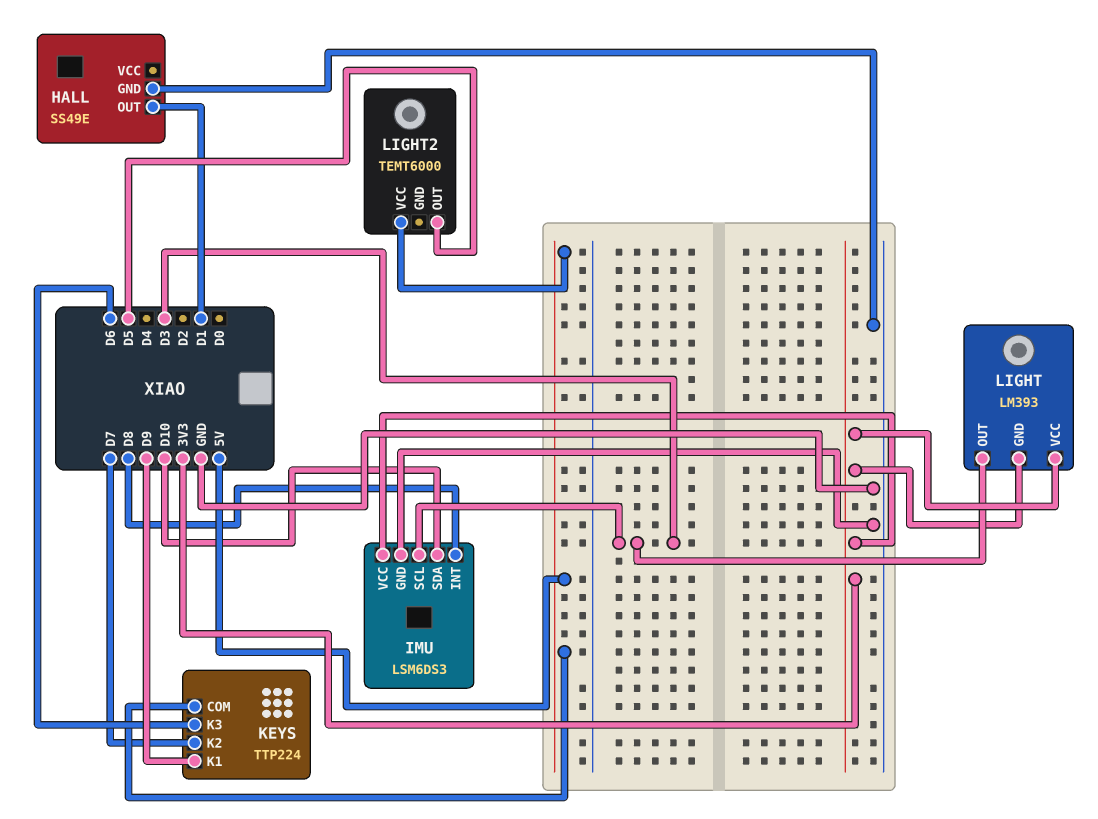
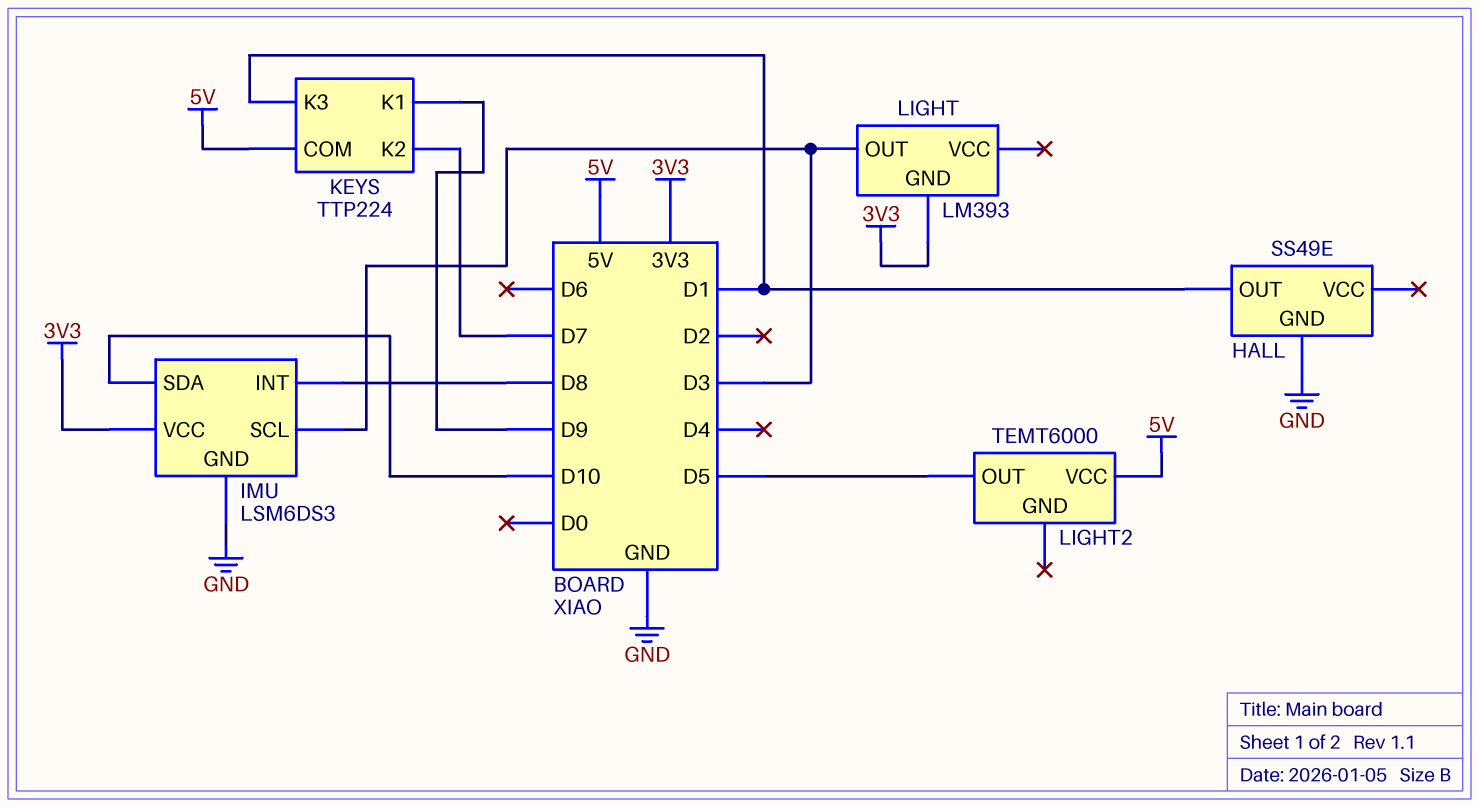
KEYS pin K3: D6 -> D1
LIGHT pin VCC: 3V3 -> none

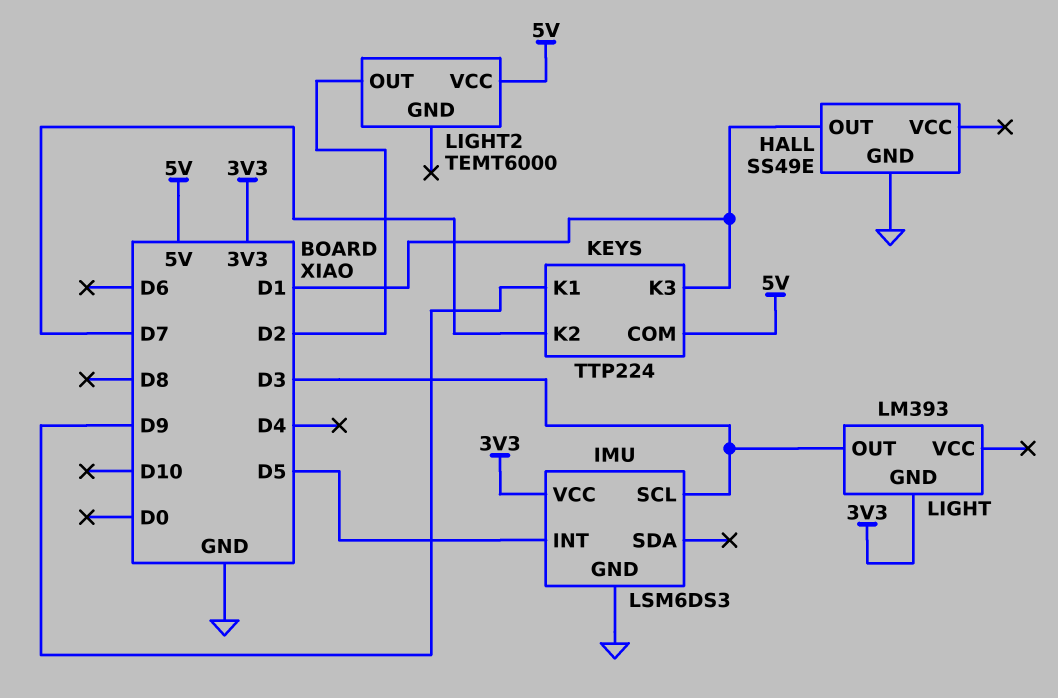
IMU pin INT: D8 -> D5
IMU pin SDA: D10 -> none
LIGHT2 pin OUT: D5 -> D2

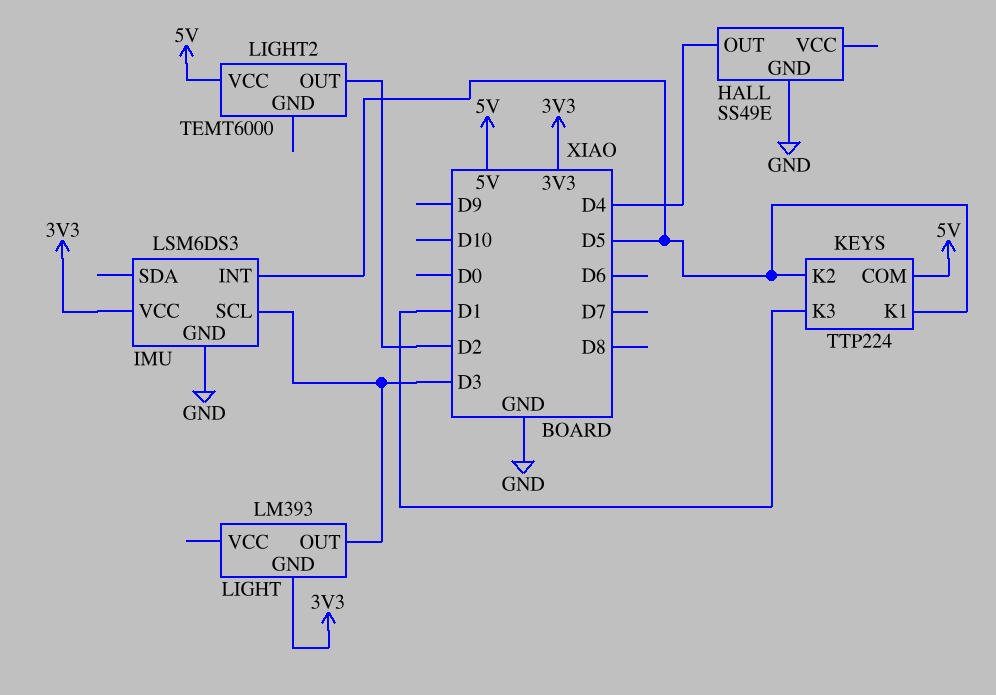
HALL pin OUT: D1 -> D4
KEYS pin K1: D9 -> D5
KEYS pin K2: D7 -> D5

